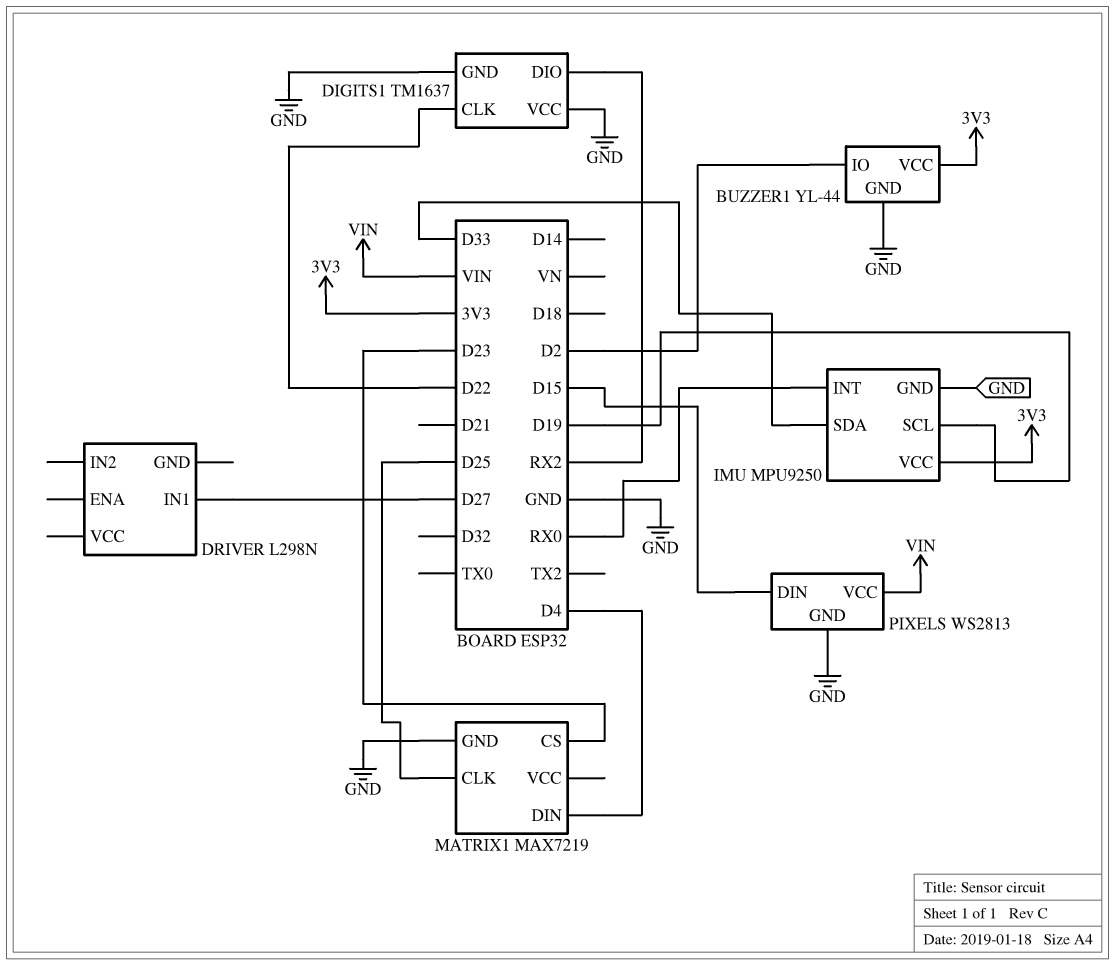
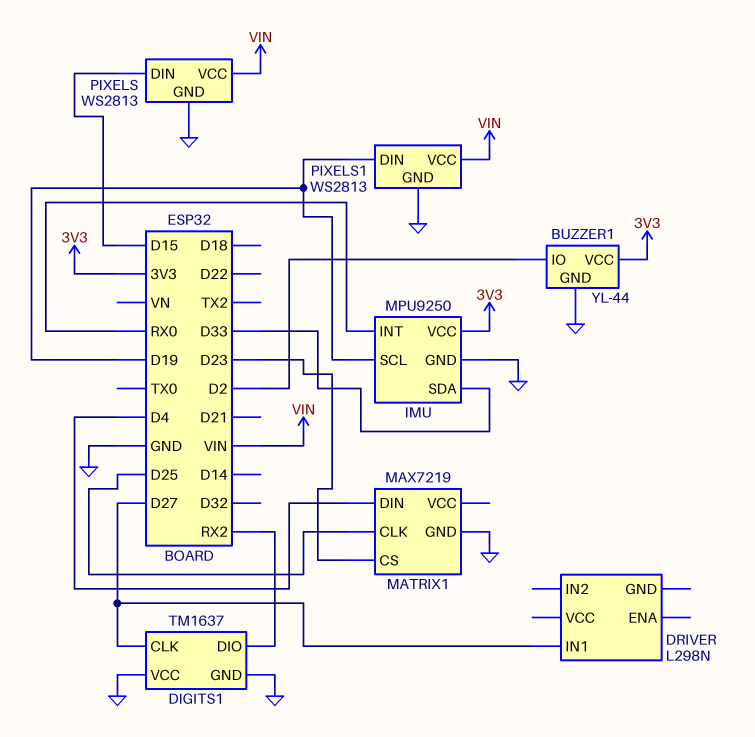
DIGITS1 pin CLK: D22 -> D27
PIXELS1: none -> WS2813
PIXELS1 pin DIN: none -> D19
PIXELS1 pin GND: none -> GND
PIXELS1 pin VCC: none -> VIN

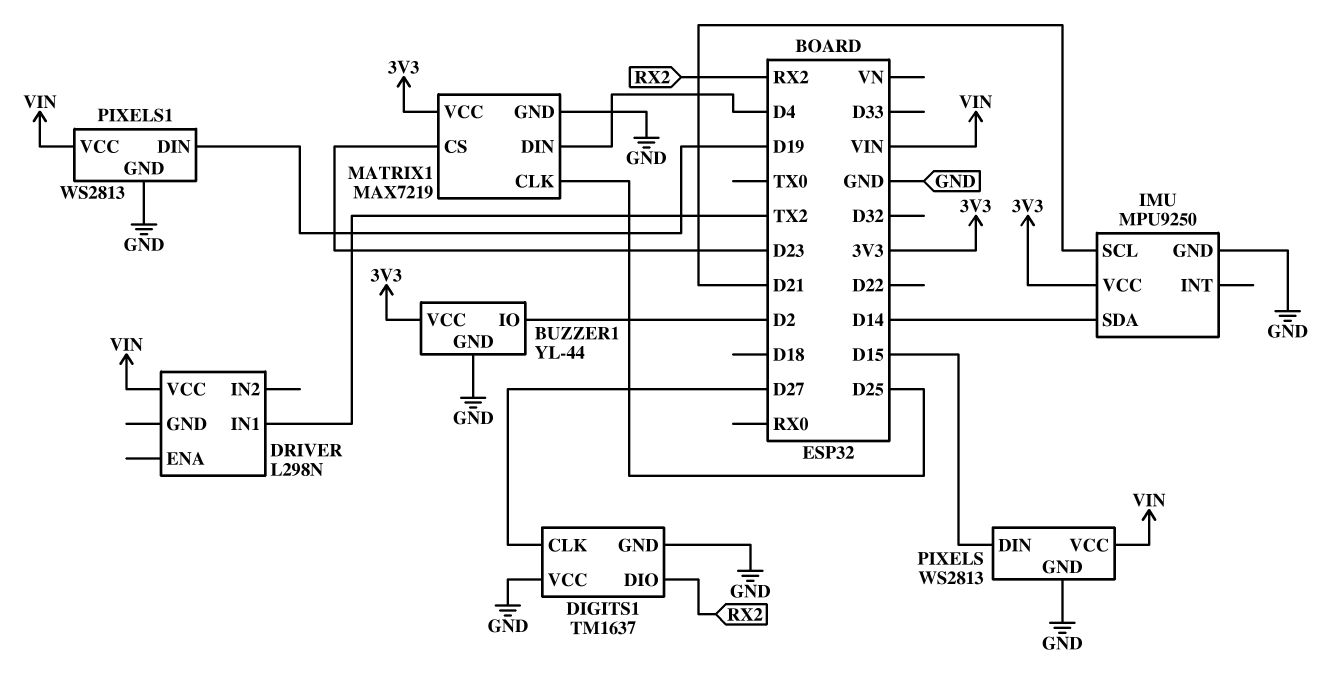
DRIVER pin IN1: D27 -> TX2
DRIVER pin VCC: none -> VIN
IMU pin INT: RX0 -> none
IMU pin SCL: D19 -> D21
IMU pin SDA: D33 -> D14
MATRIX1 pin VCC: none -> 3V3

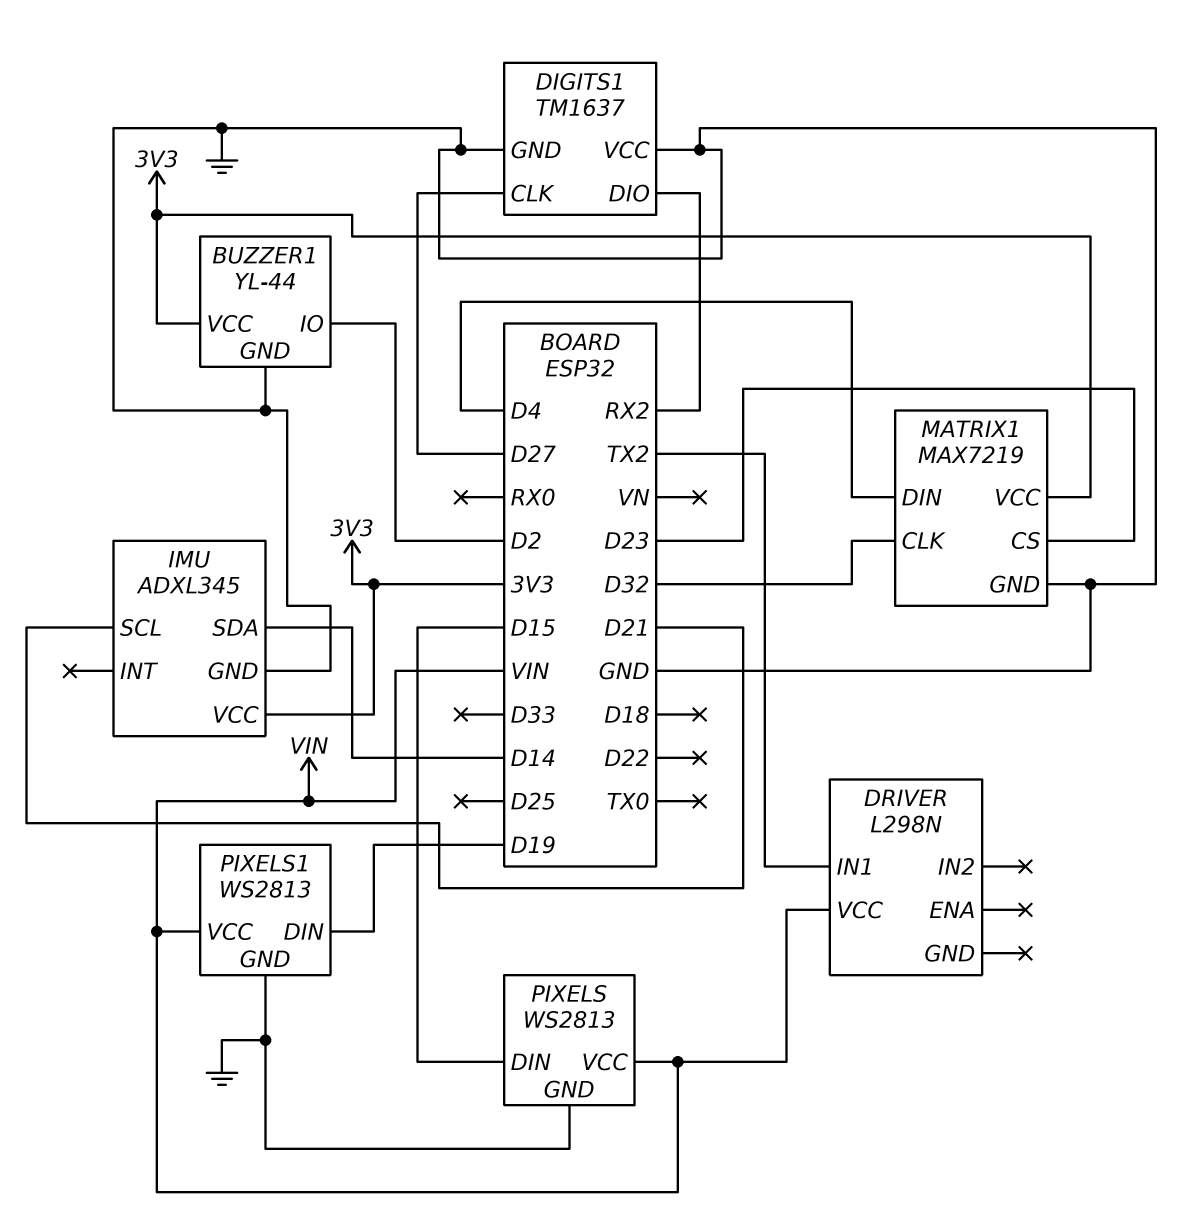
IMU: MPU9250 -> ADXL345
MATRIX1 pin CLK: D25 -> D32

